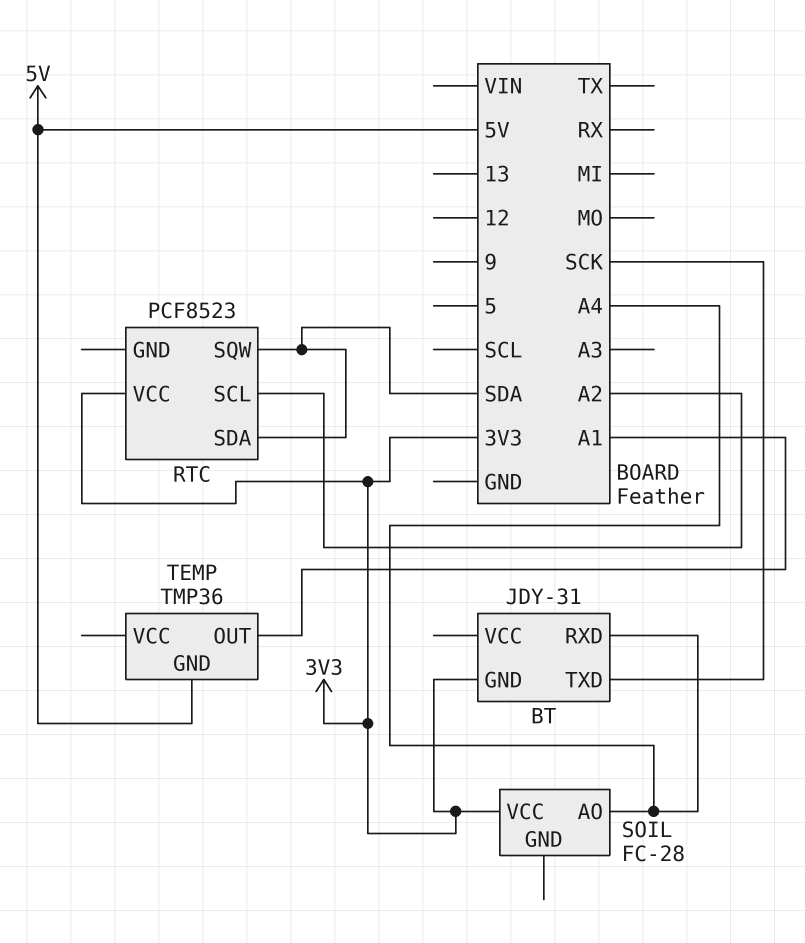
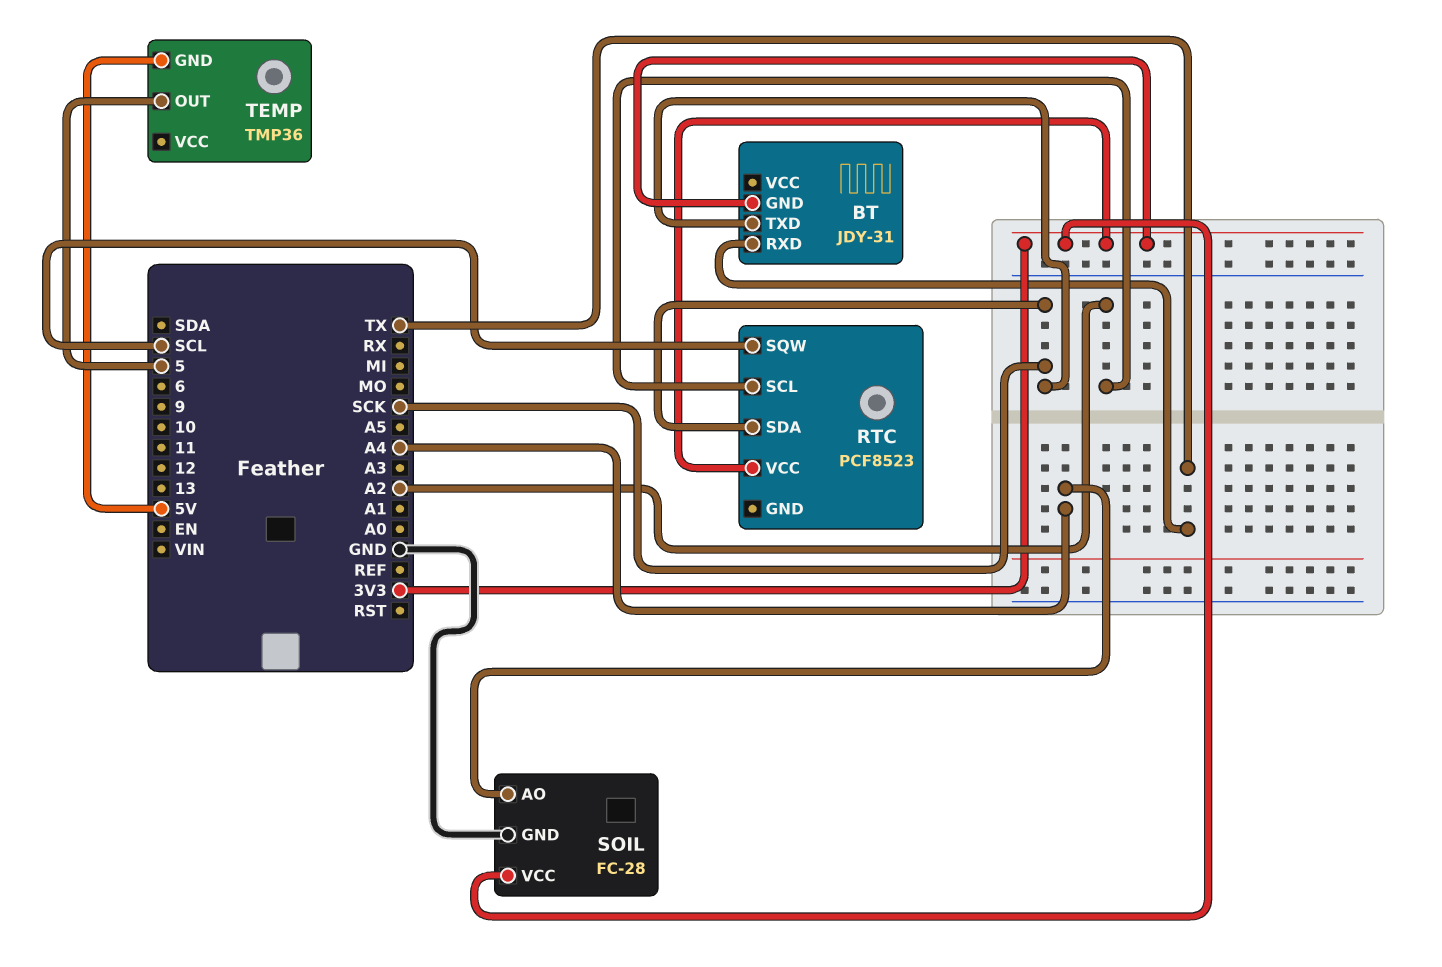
BT pin RXD: A4 -> TX
RTC pin SDA: SDA -> SCK
RTC pin SQW: SDA -> SCL
SOIL pin GND: none -> GND
TEMP pin OUT: A1 -> 5

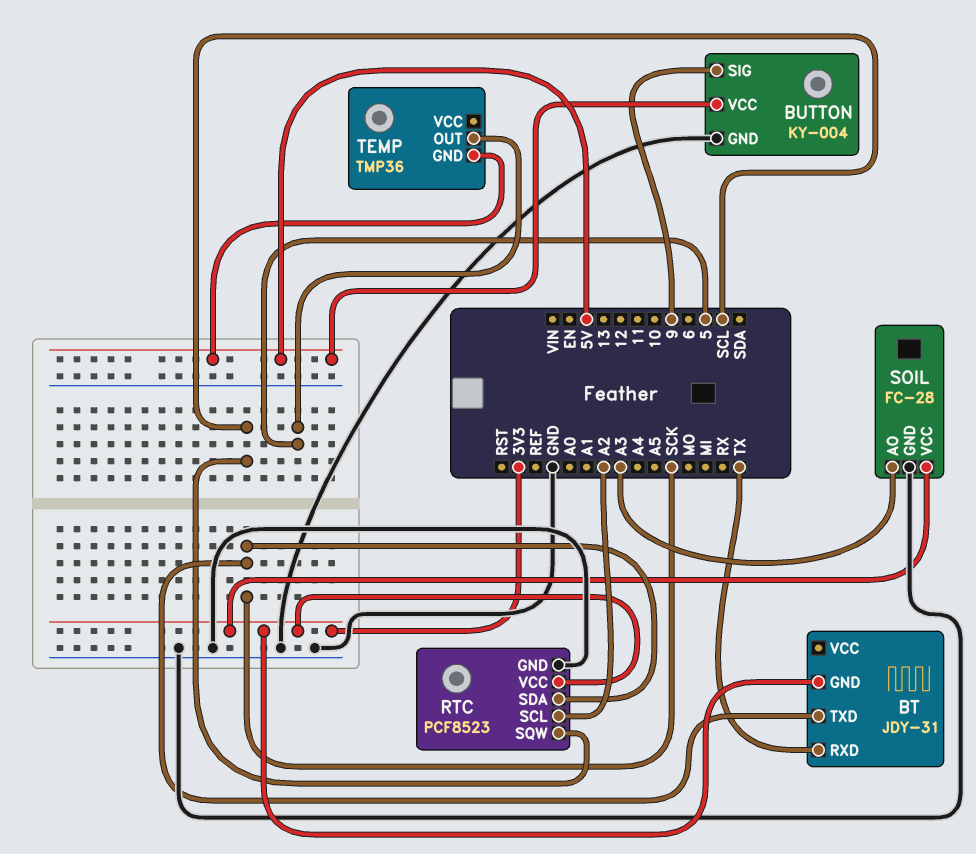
BUTTON: none -> KY-004
BUTTON pin GND: none -> GND
BUTTON pin SIG: none -> 9
BUTTON pin VCC: none -> 5V
RTC pin GND: none -> GND
SOIL pin AO: A4 -> A3

